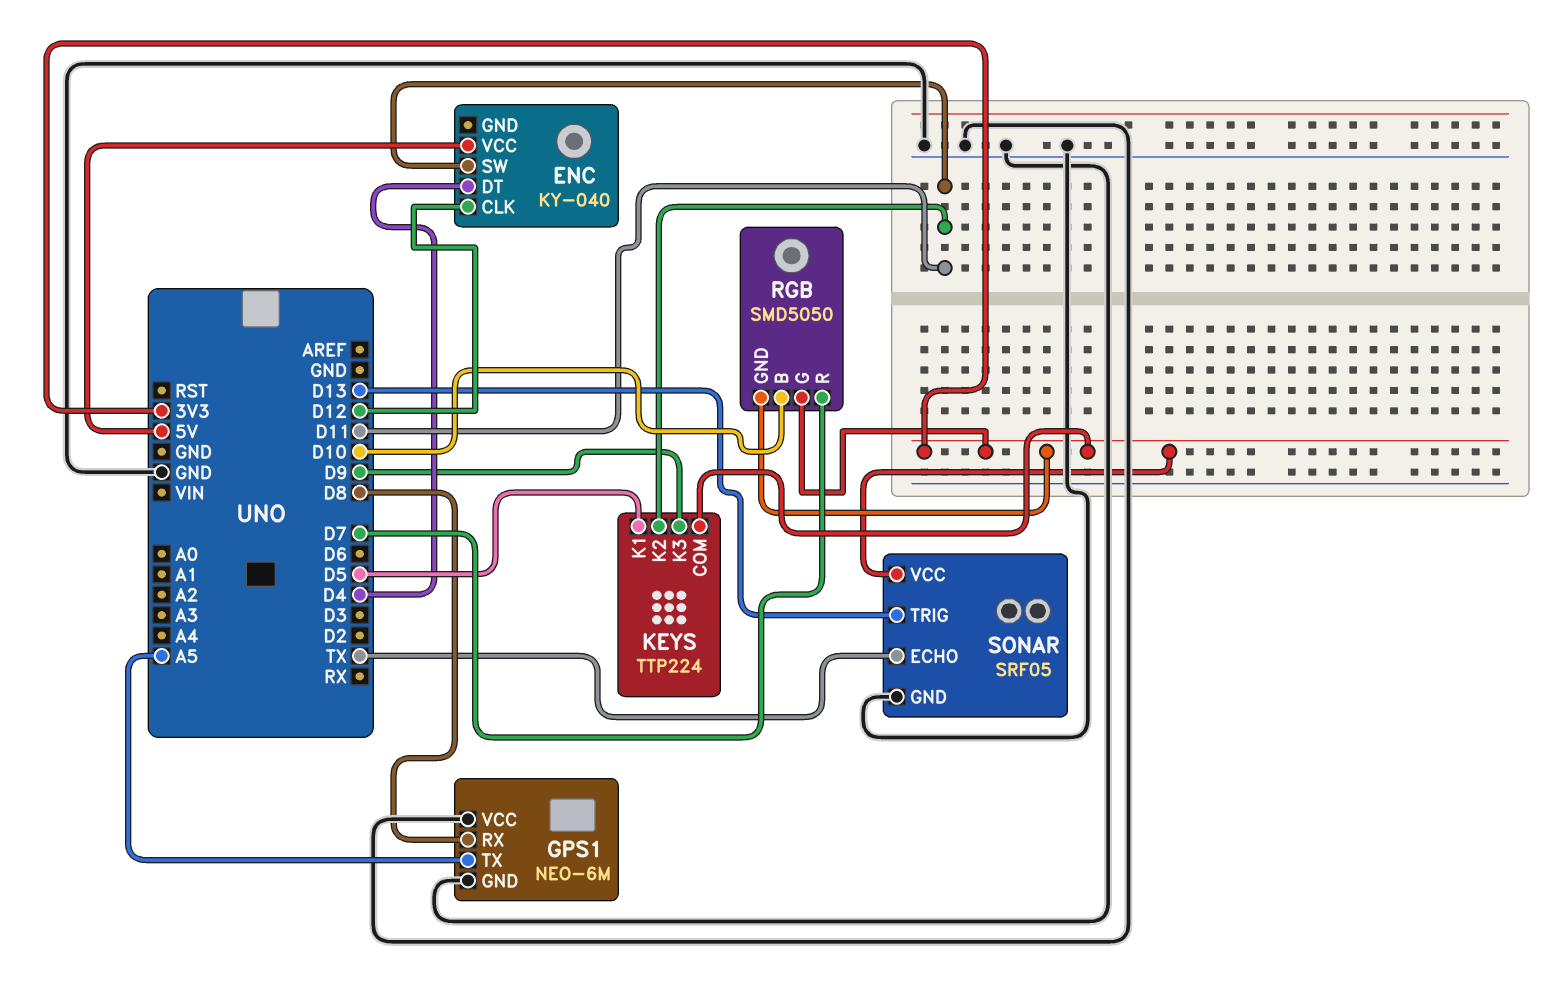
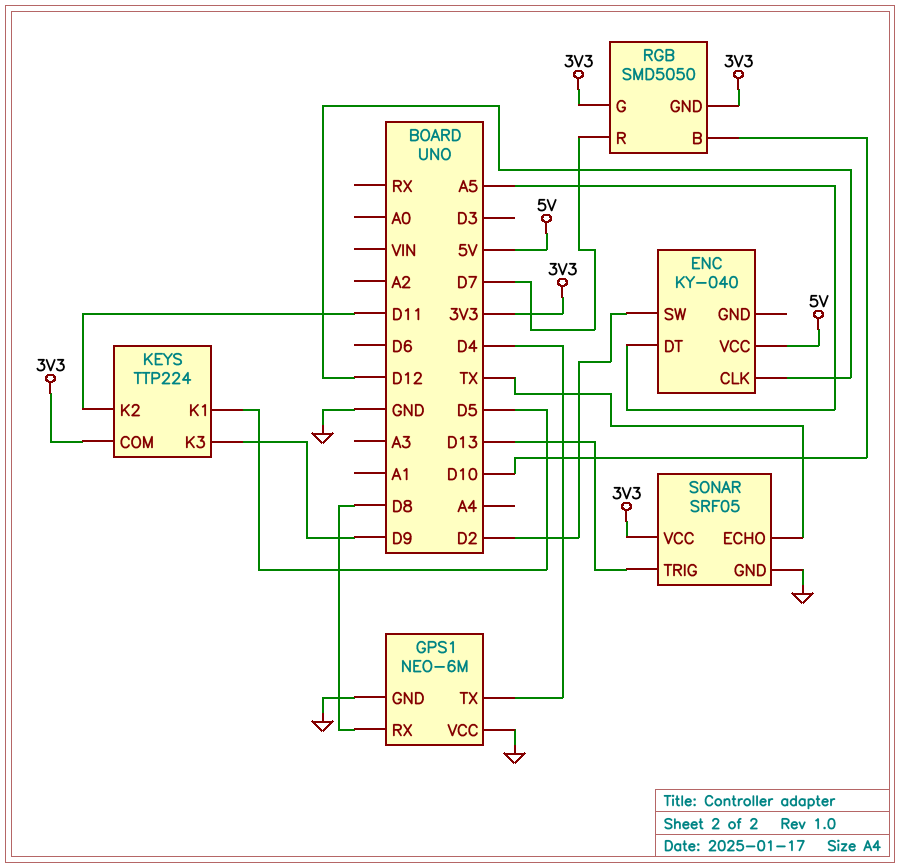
ENC pin DT: D4 -> A5
ENC pin SW: D11 -> D2
GPS1 pin TX: A5 -> D4

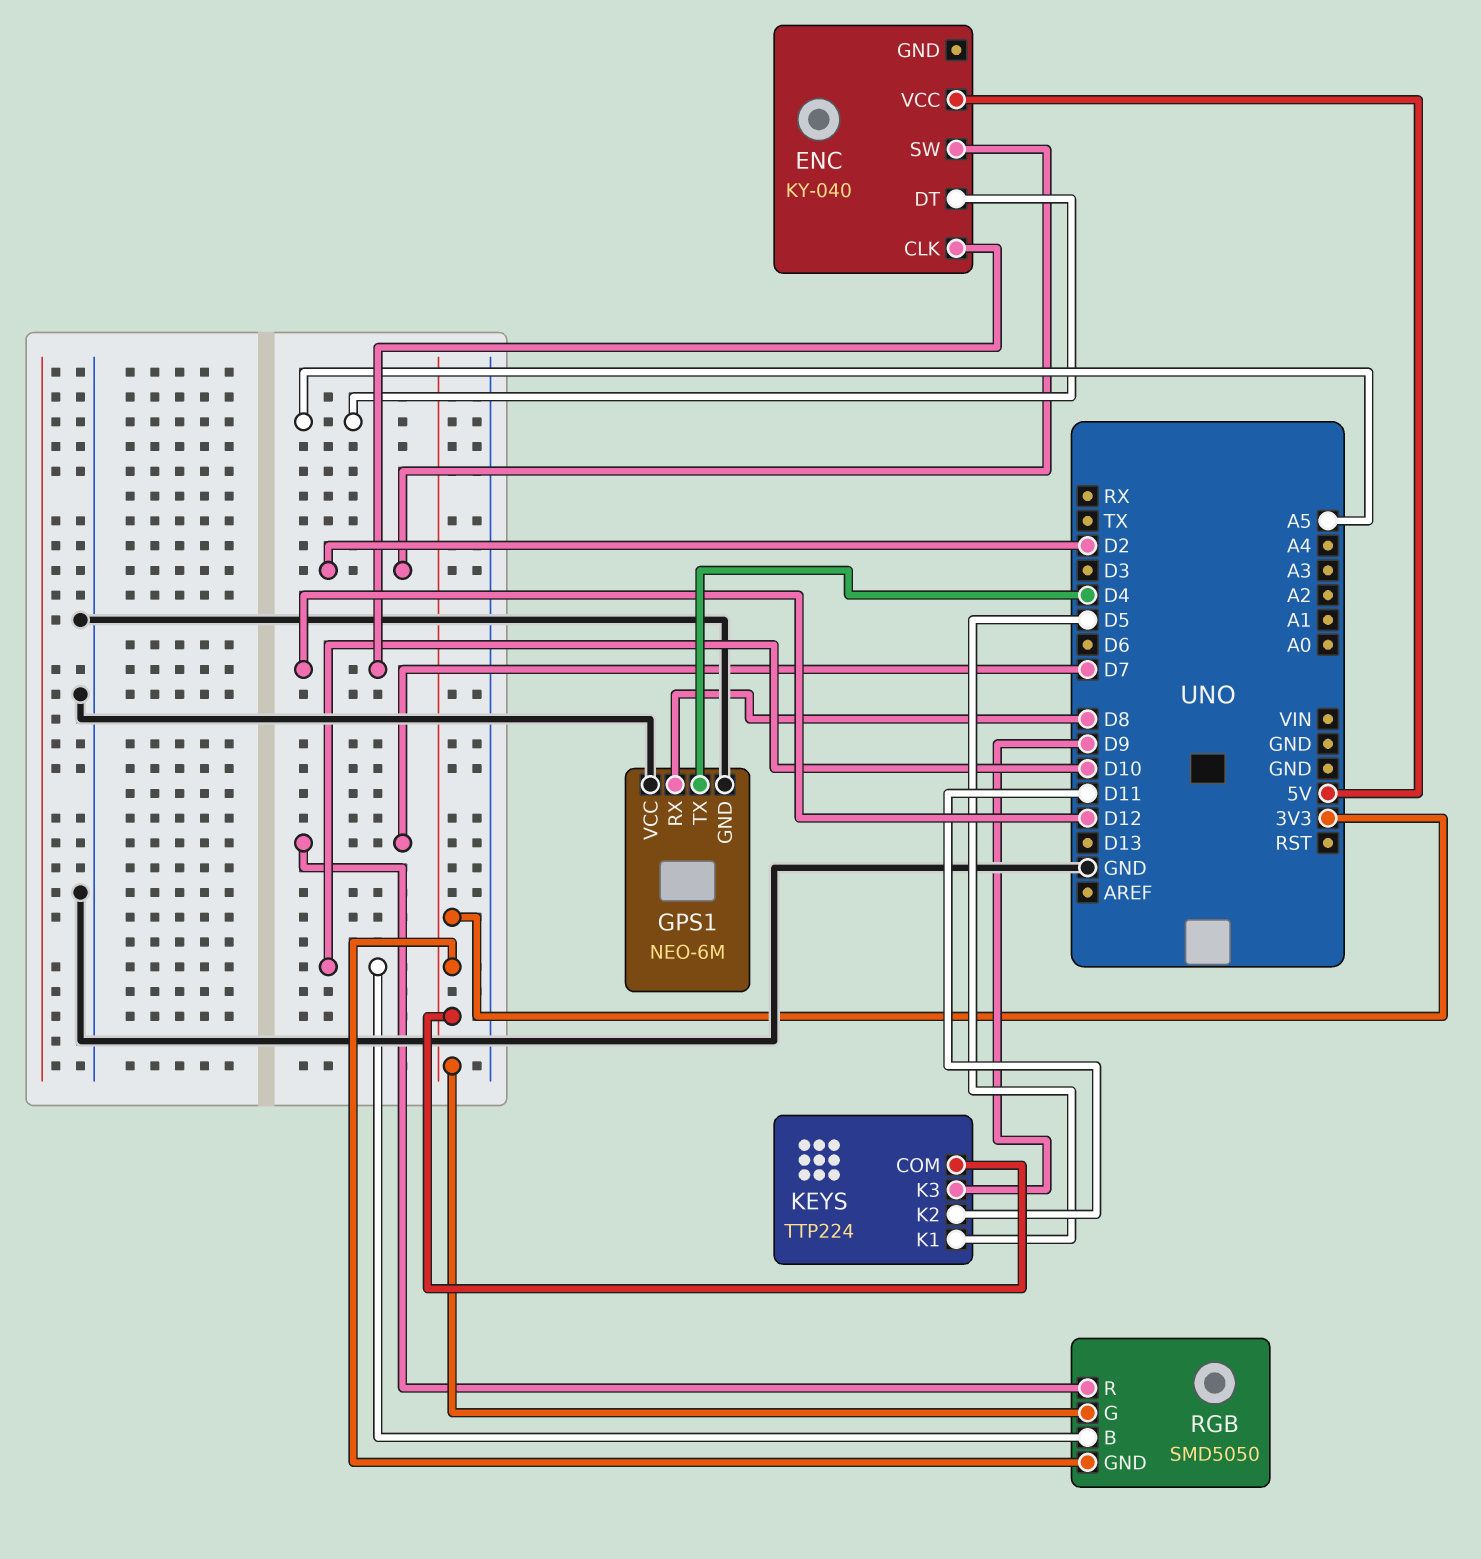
SONAR: SRF05 -> none
SONAR pin ECHO: TX -> none
SONAR pin GND: GND -> none
SONAR pin TRIG: D13 -> none
SONAR pin VCC: 3V3 -> none

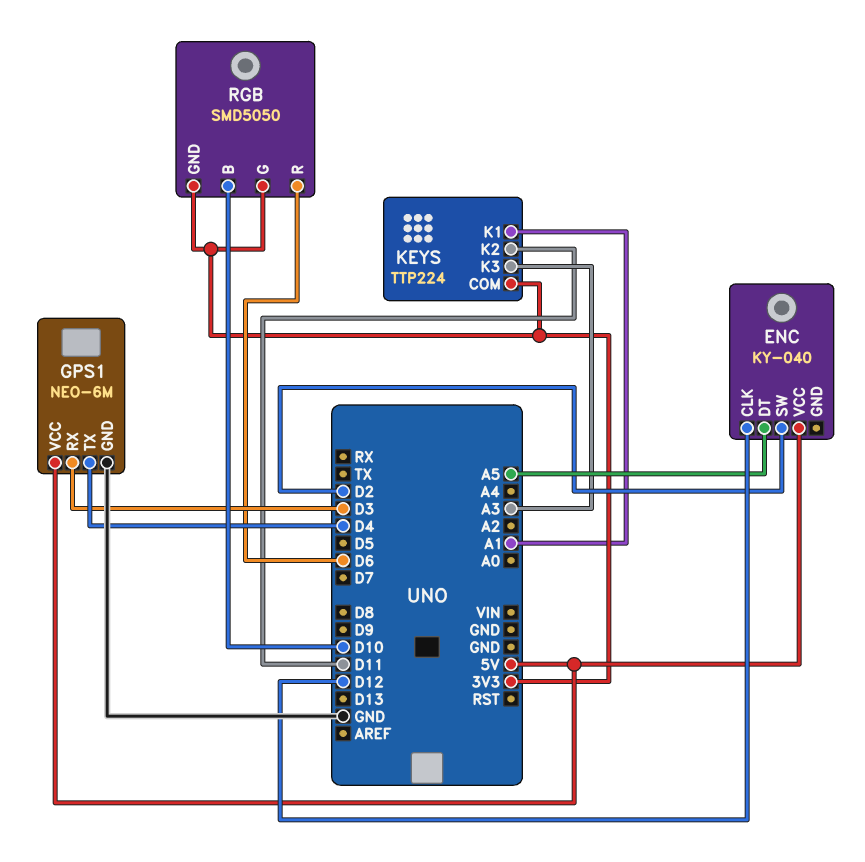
GPS1 pin RX: D8 -> D3
GPS1 pin VCC: GND -> 5V
KEYS pin K1: D5 -> A1
KEYS pin K3: D9 -> A3
RGB pin R: D7 -> D6

